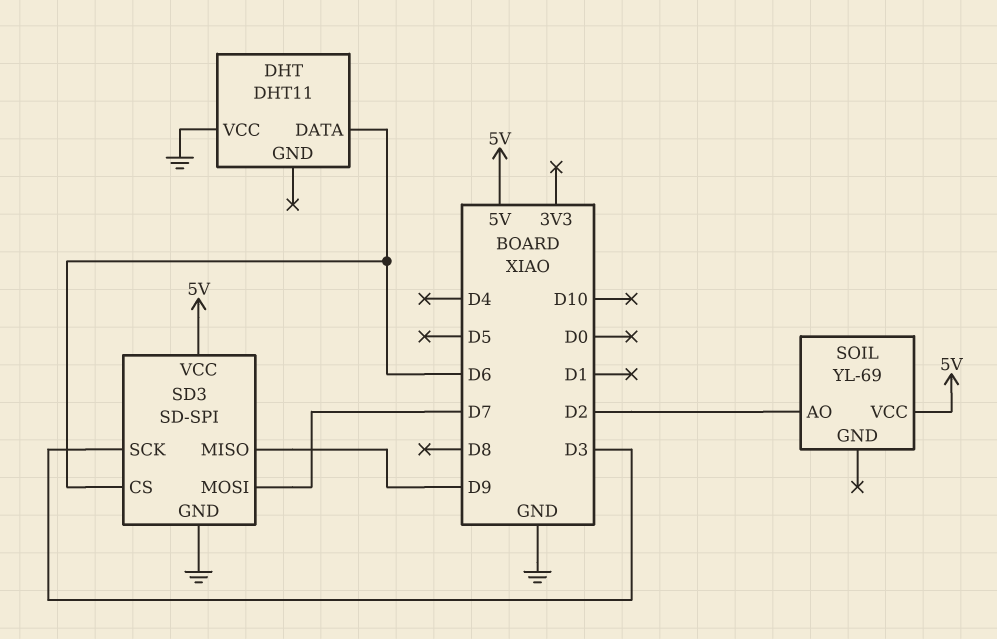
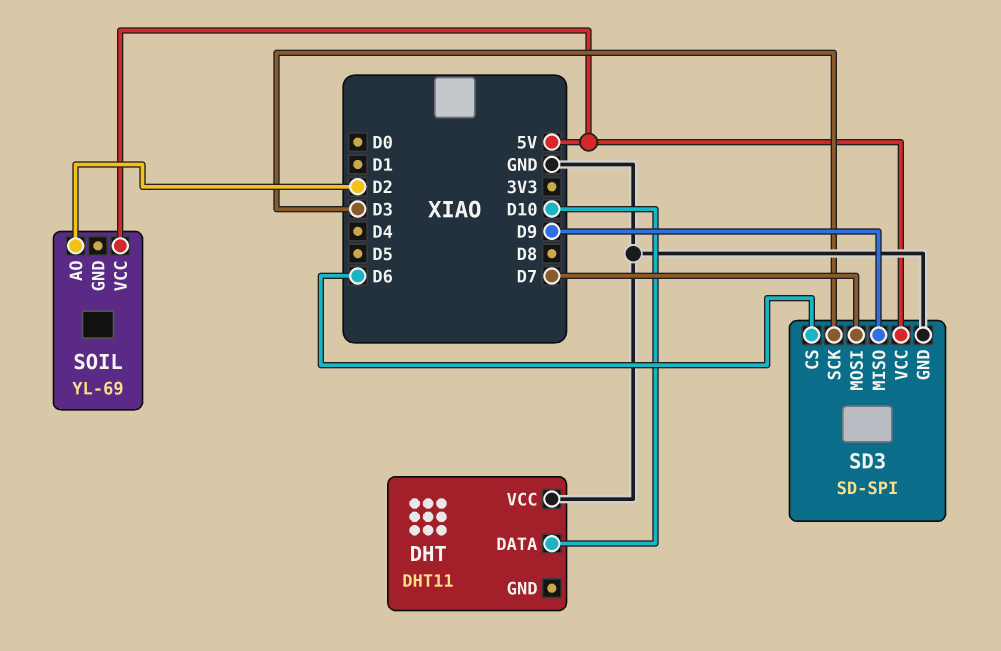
DHT pin DATA: D6 -> D10

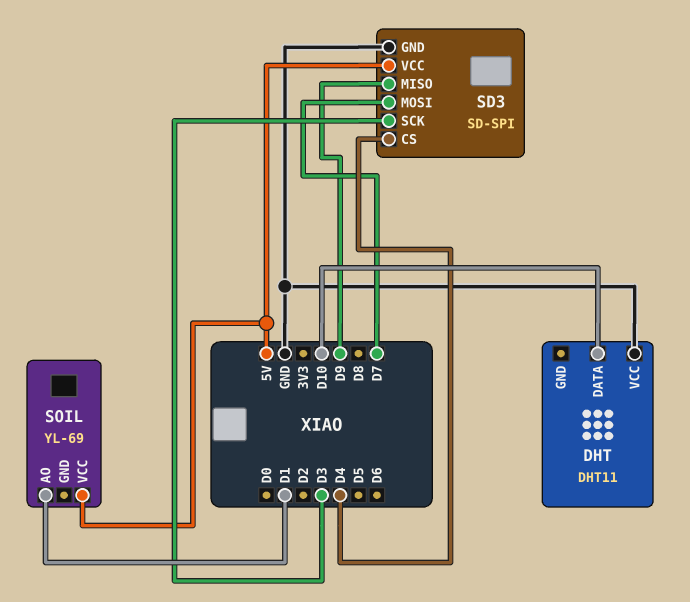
SD3 pin CS: D6 -> D4
SOIL pin AO: D2 -> D1

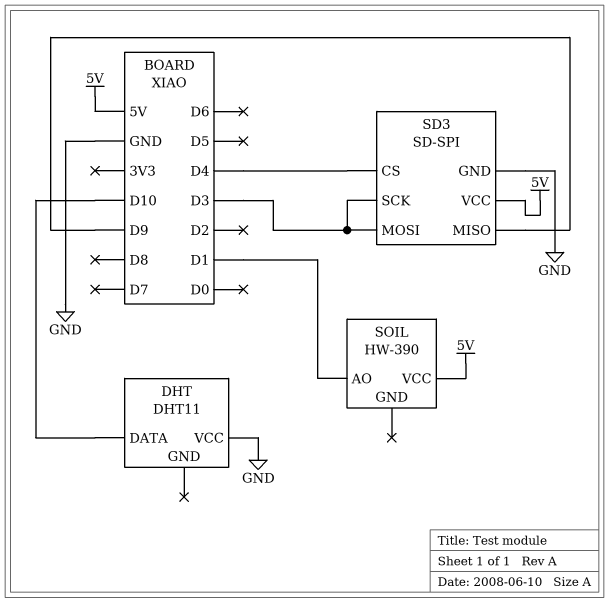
SD3 pin MOSI: D7 -> D3
SOIL: YL-69 -> HW-390

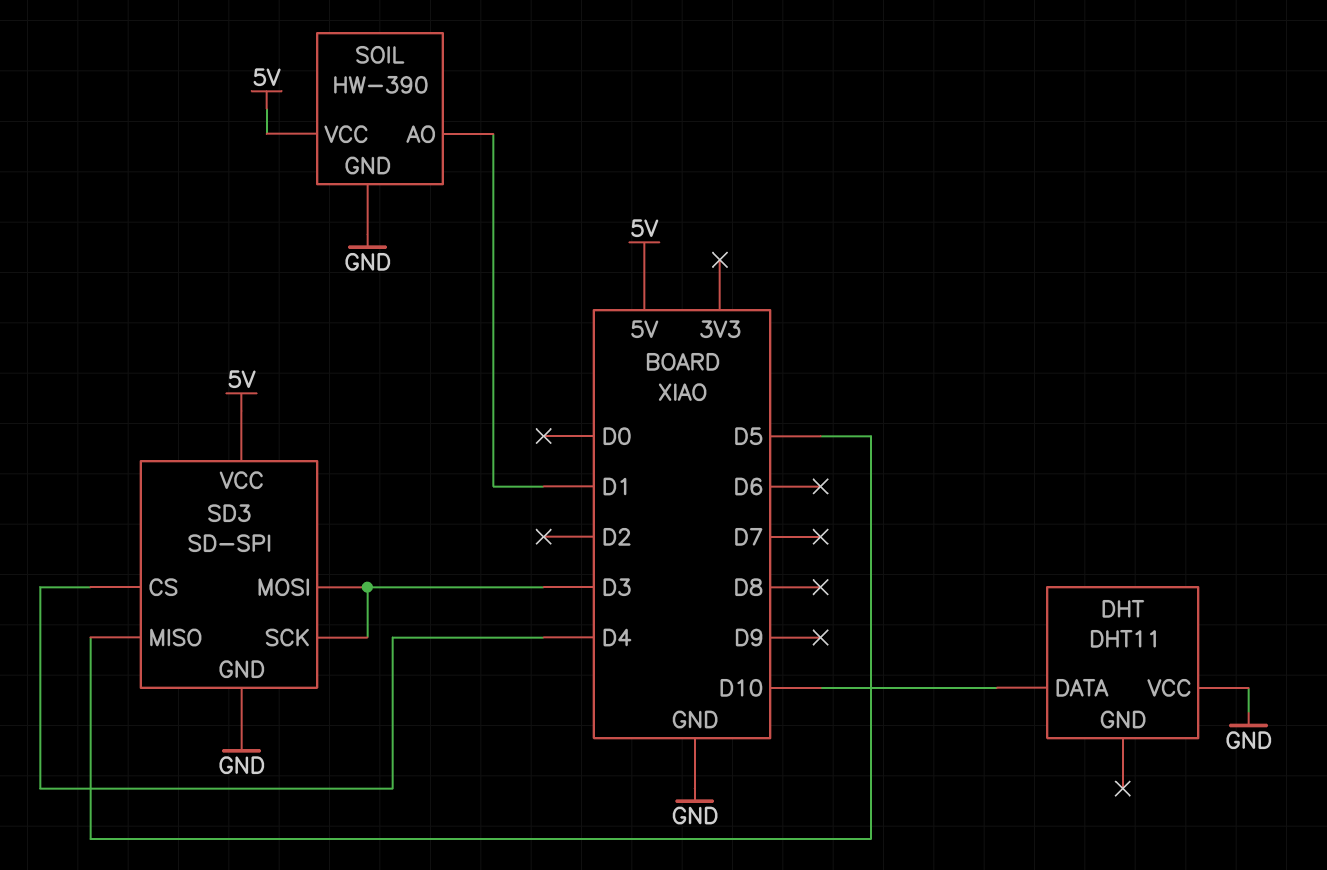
SD3 pin MISO: D9 -> D5
SOIL pin GND: none -> GND

